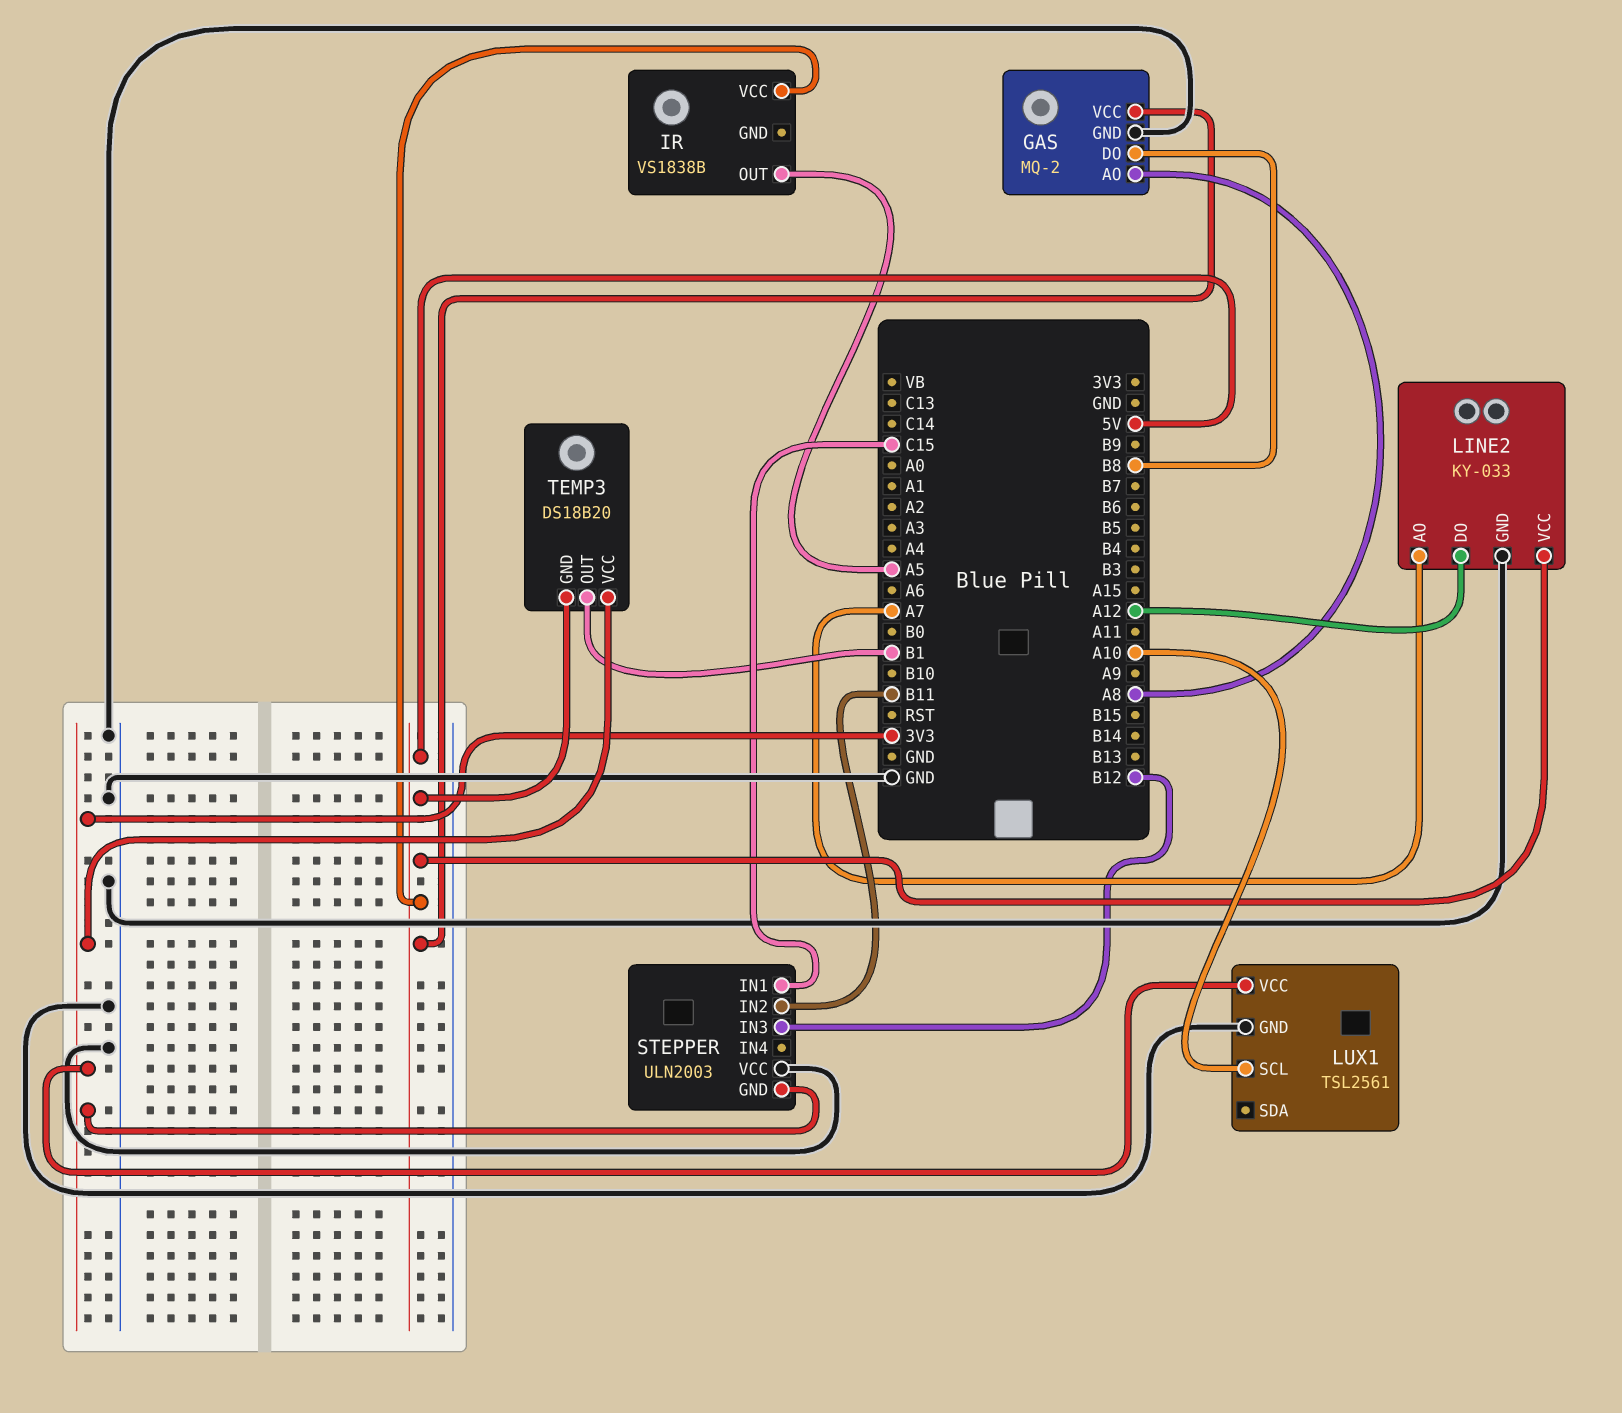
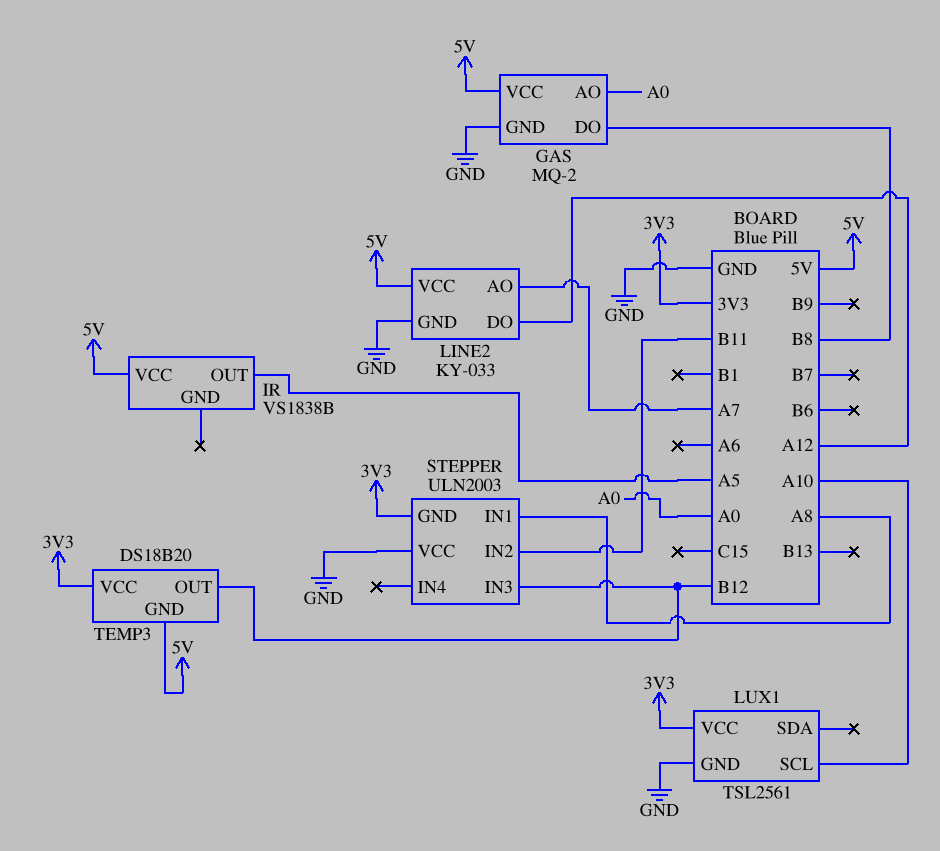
GAS pin AO: A8 -> A0
STEPPER pin IN1: C15 -> A8
TEMP3 pin OUT: B1 -> B12

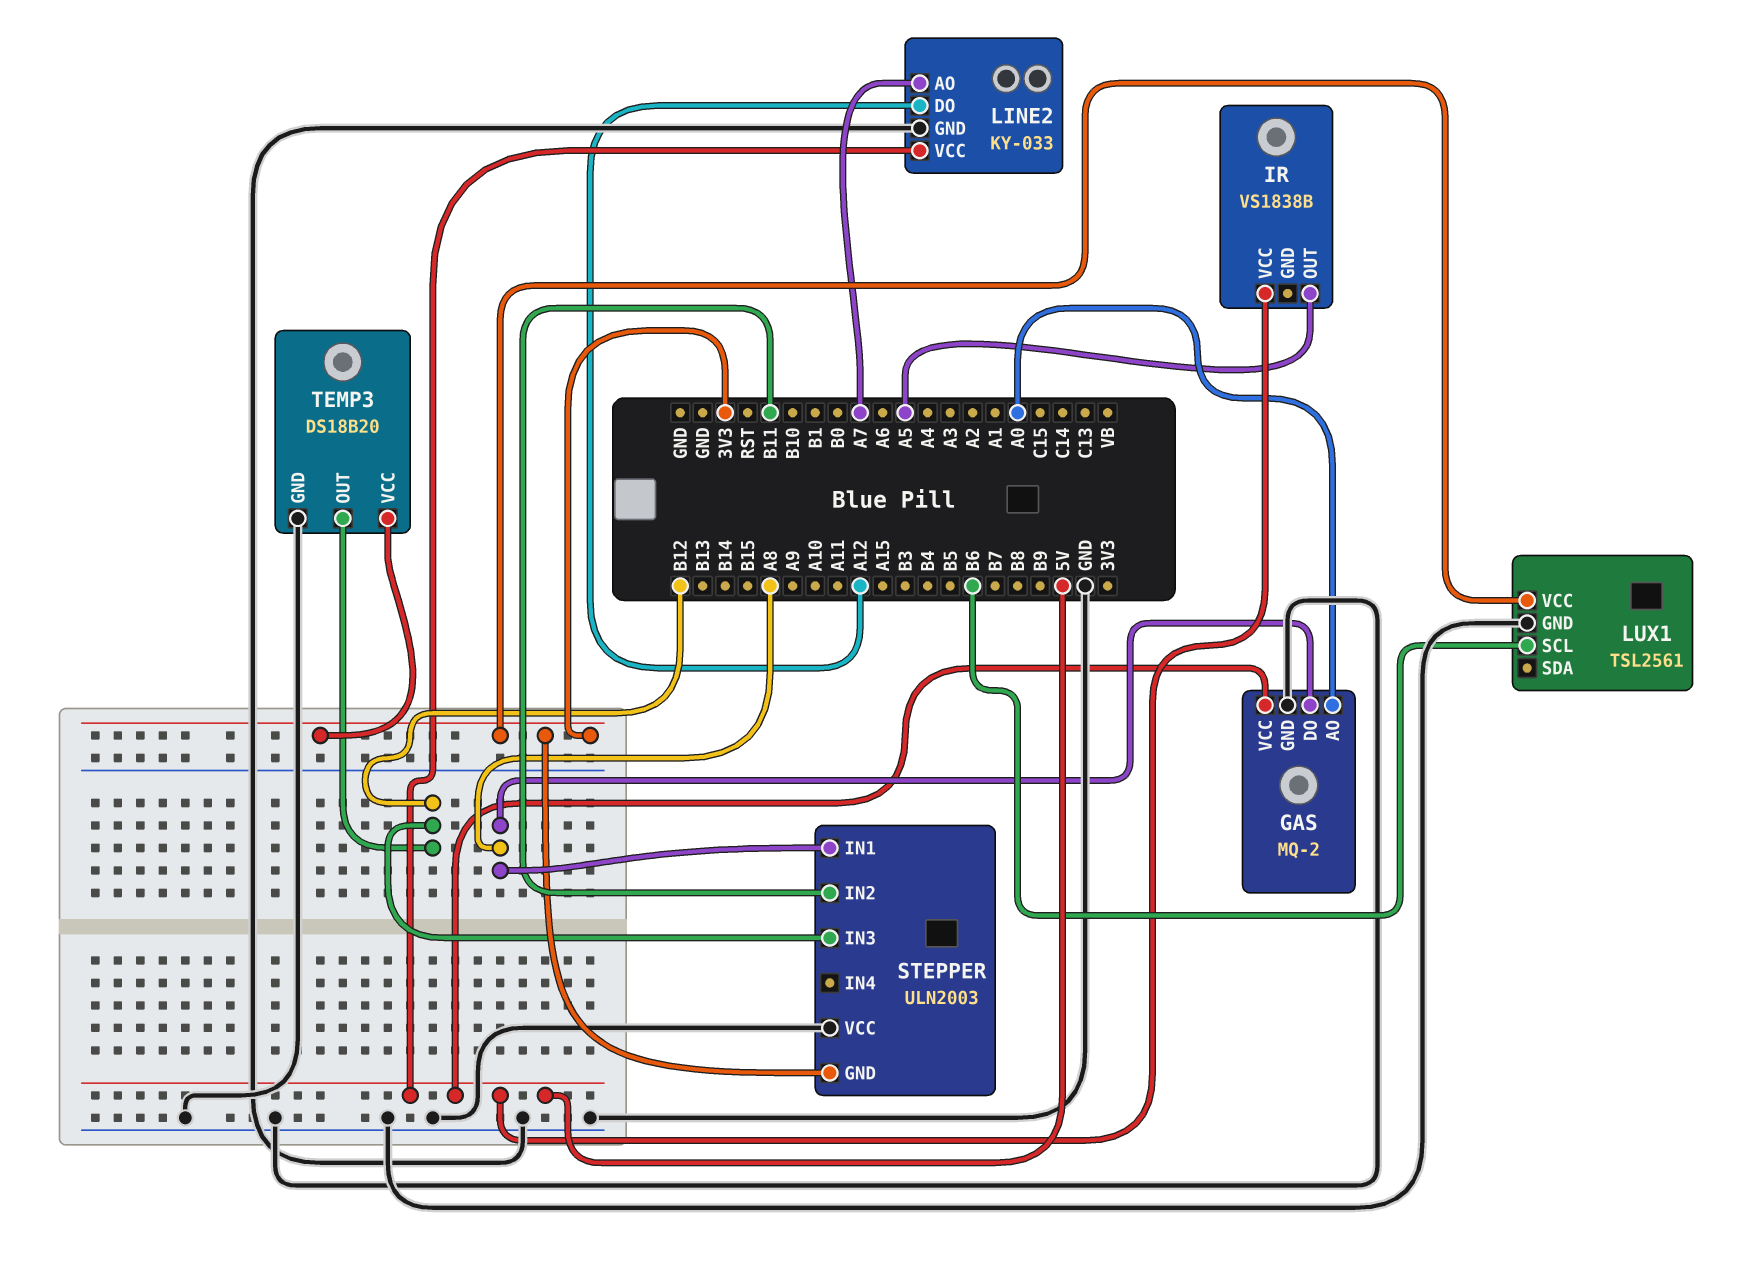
GAS pin DO: B8 -> A8
LUX1 pin SCL: A10 -> B6
TEMP3 pin GND: 5V -> GND

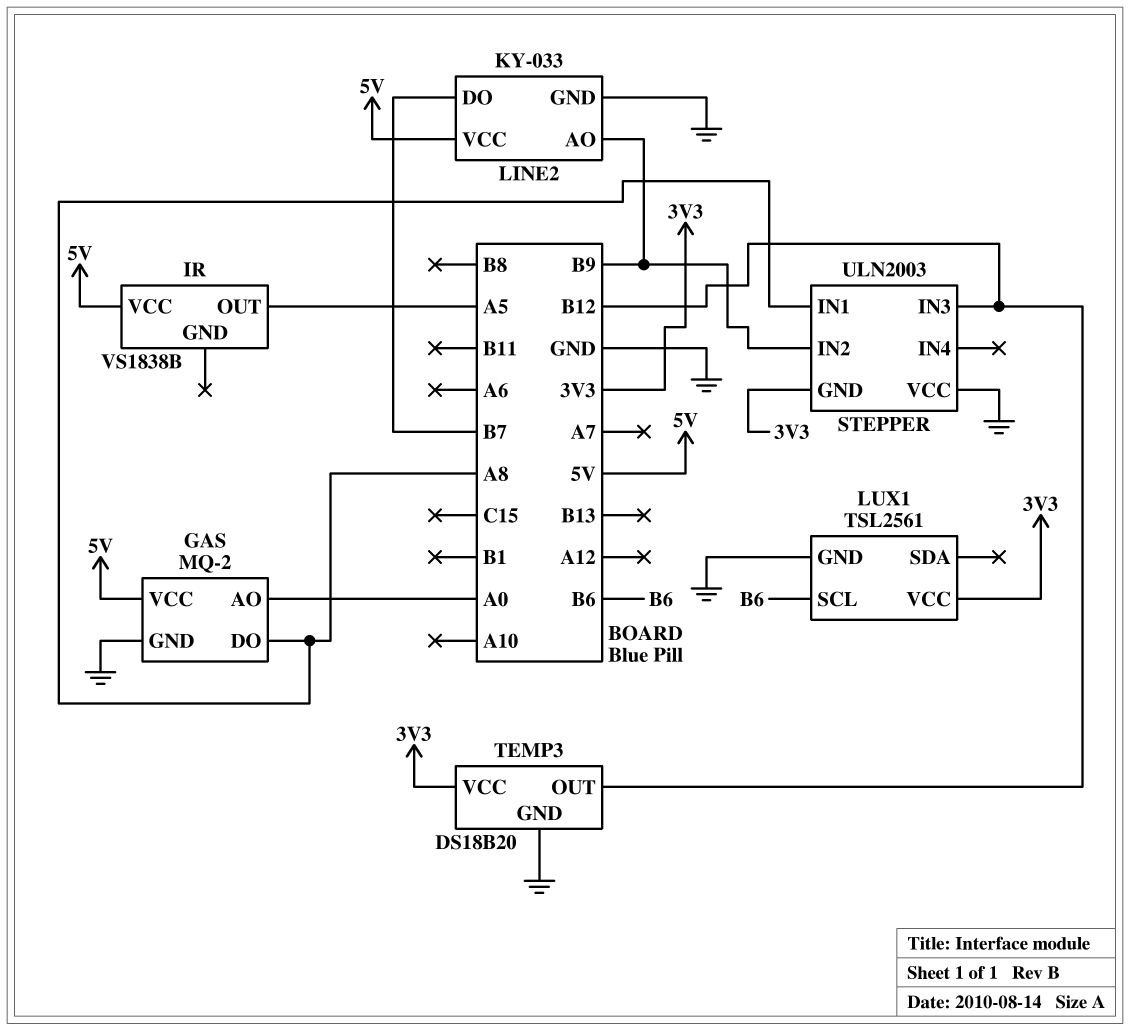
LINE2 pin AO: A7 -> B9
LINE2 pin DO: A12 -> B7
STEPPER pin IN2: B11 -> B9

